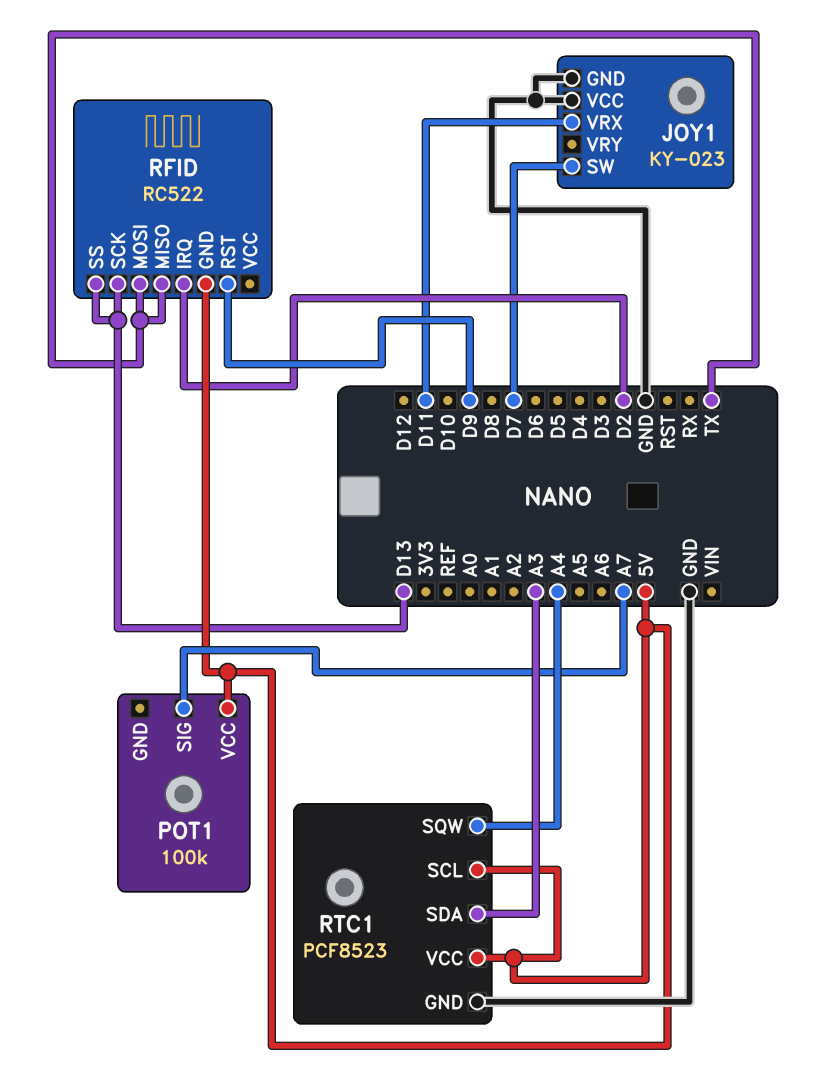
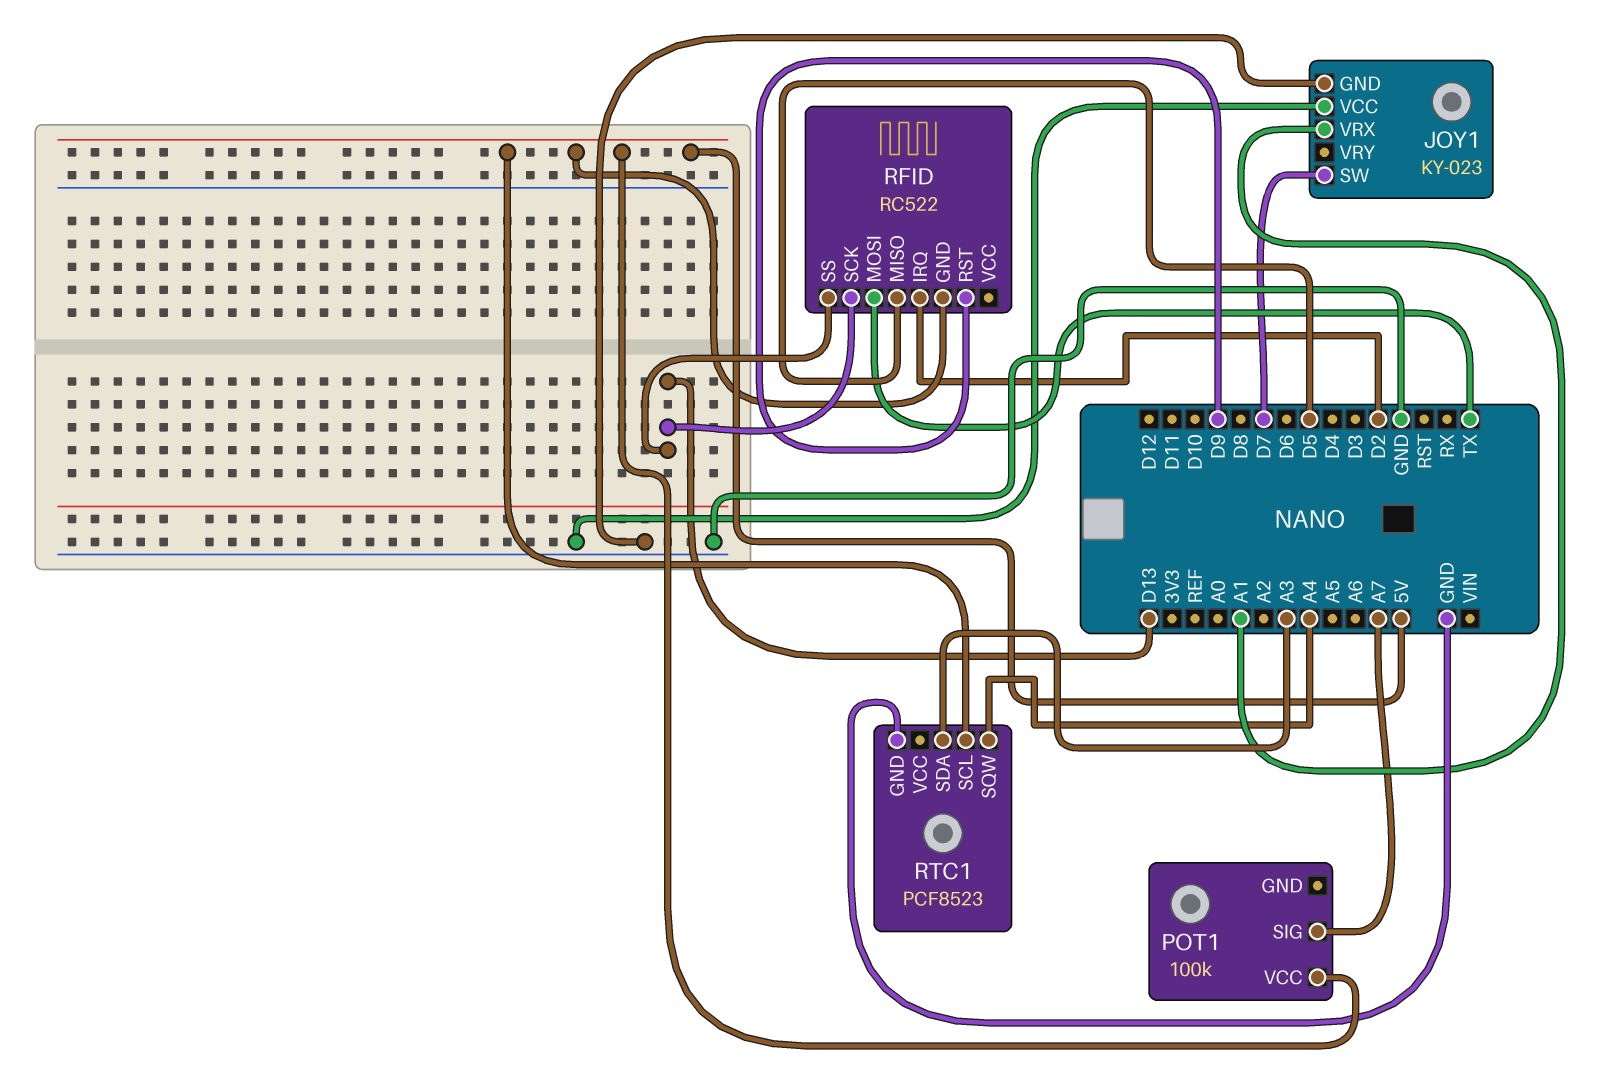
JOY1 pin VRX: D11 -> A1
RFID pin MISO: TX -> D5
RTC1 pin VCC: 5V -> none

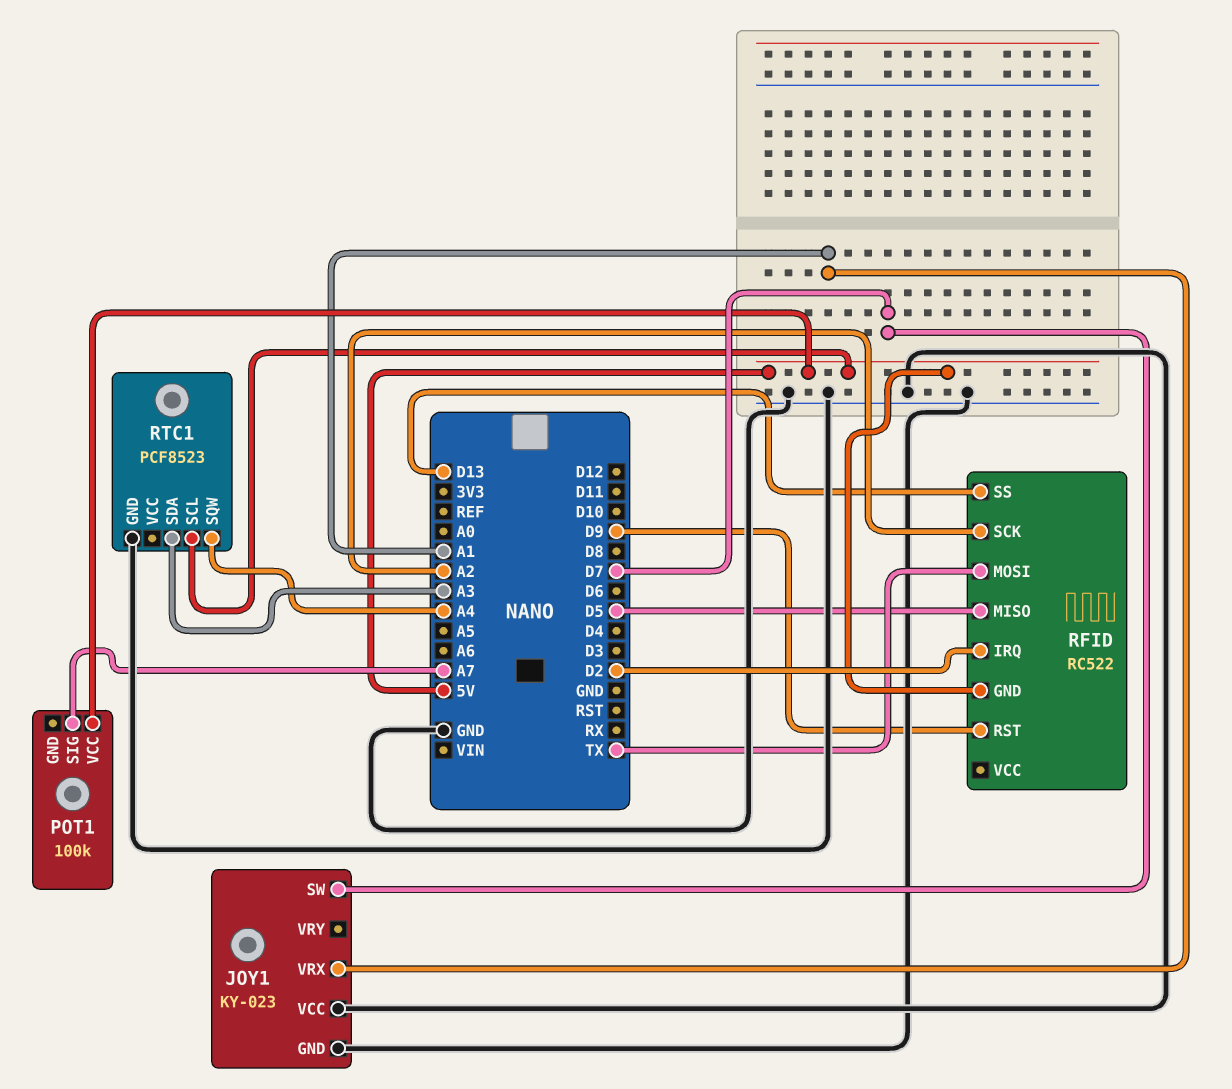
RFID pin SCK: D13 -> A2

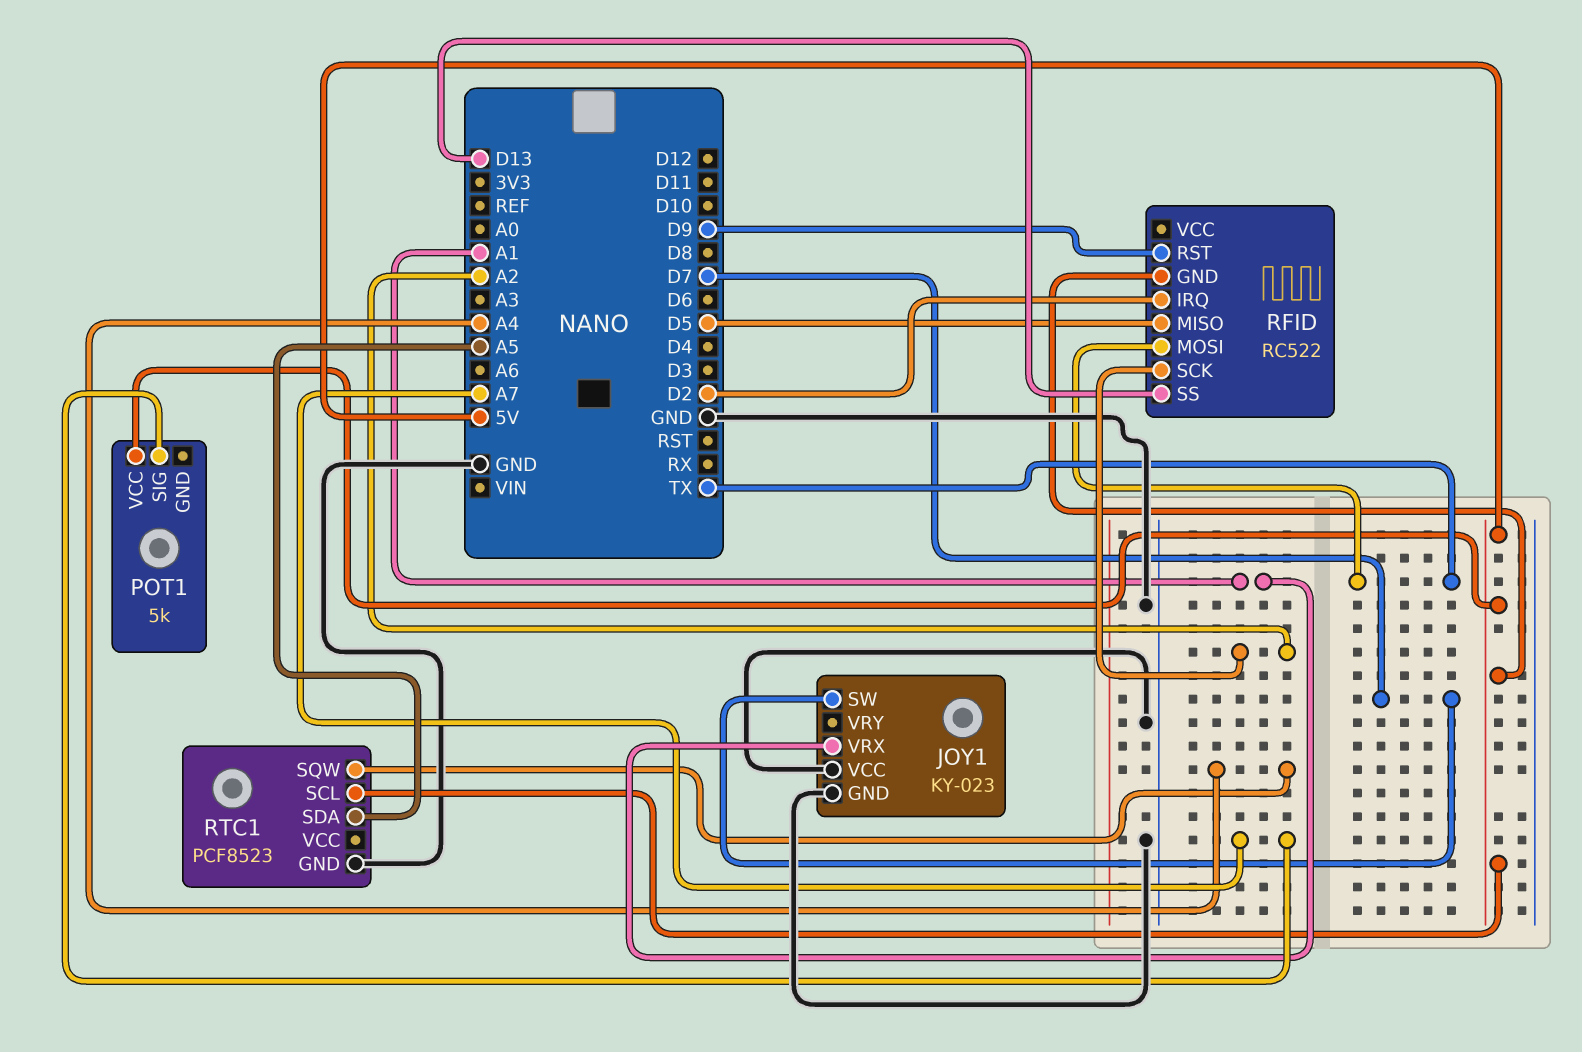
POT1: 100k -> 5k
RTC1 pin SDA: A3 -> A5

